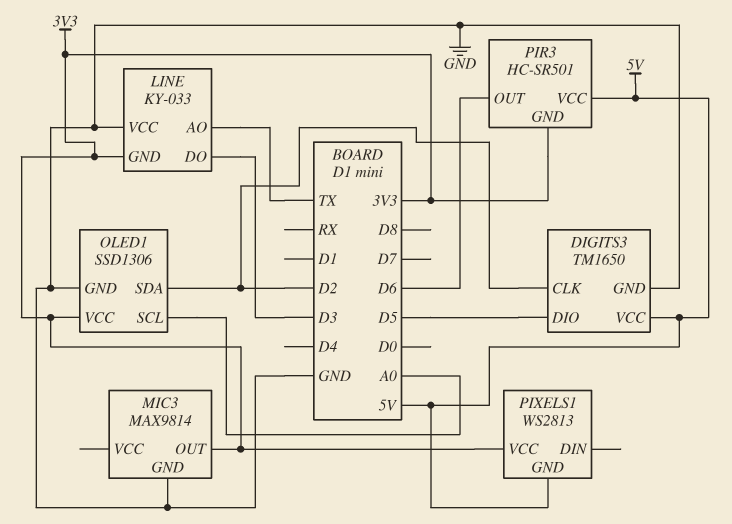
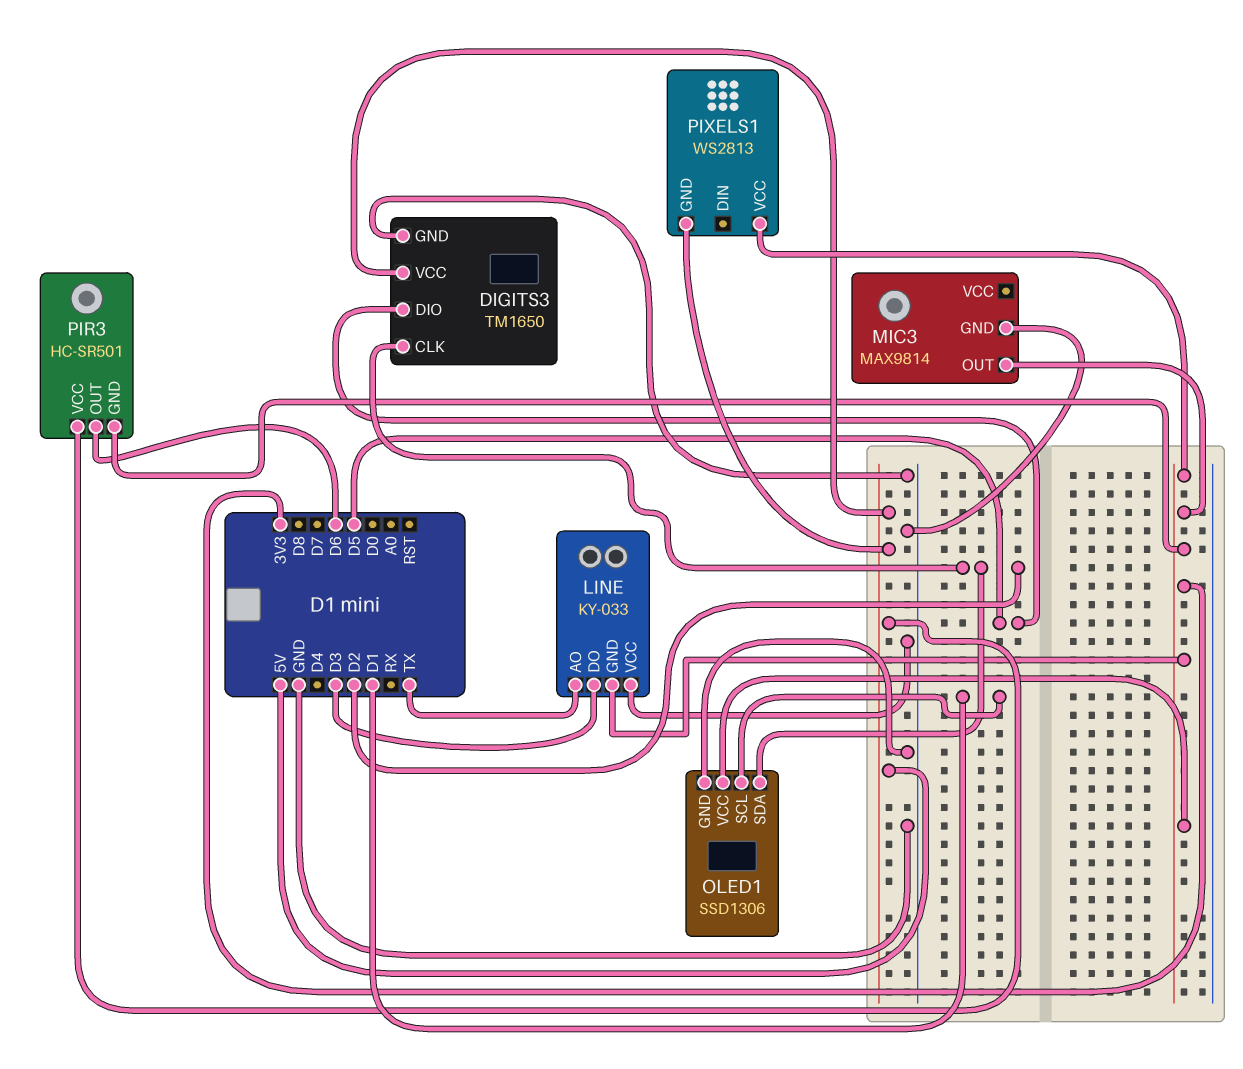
OLED1 pin SCL: A0 -> D1

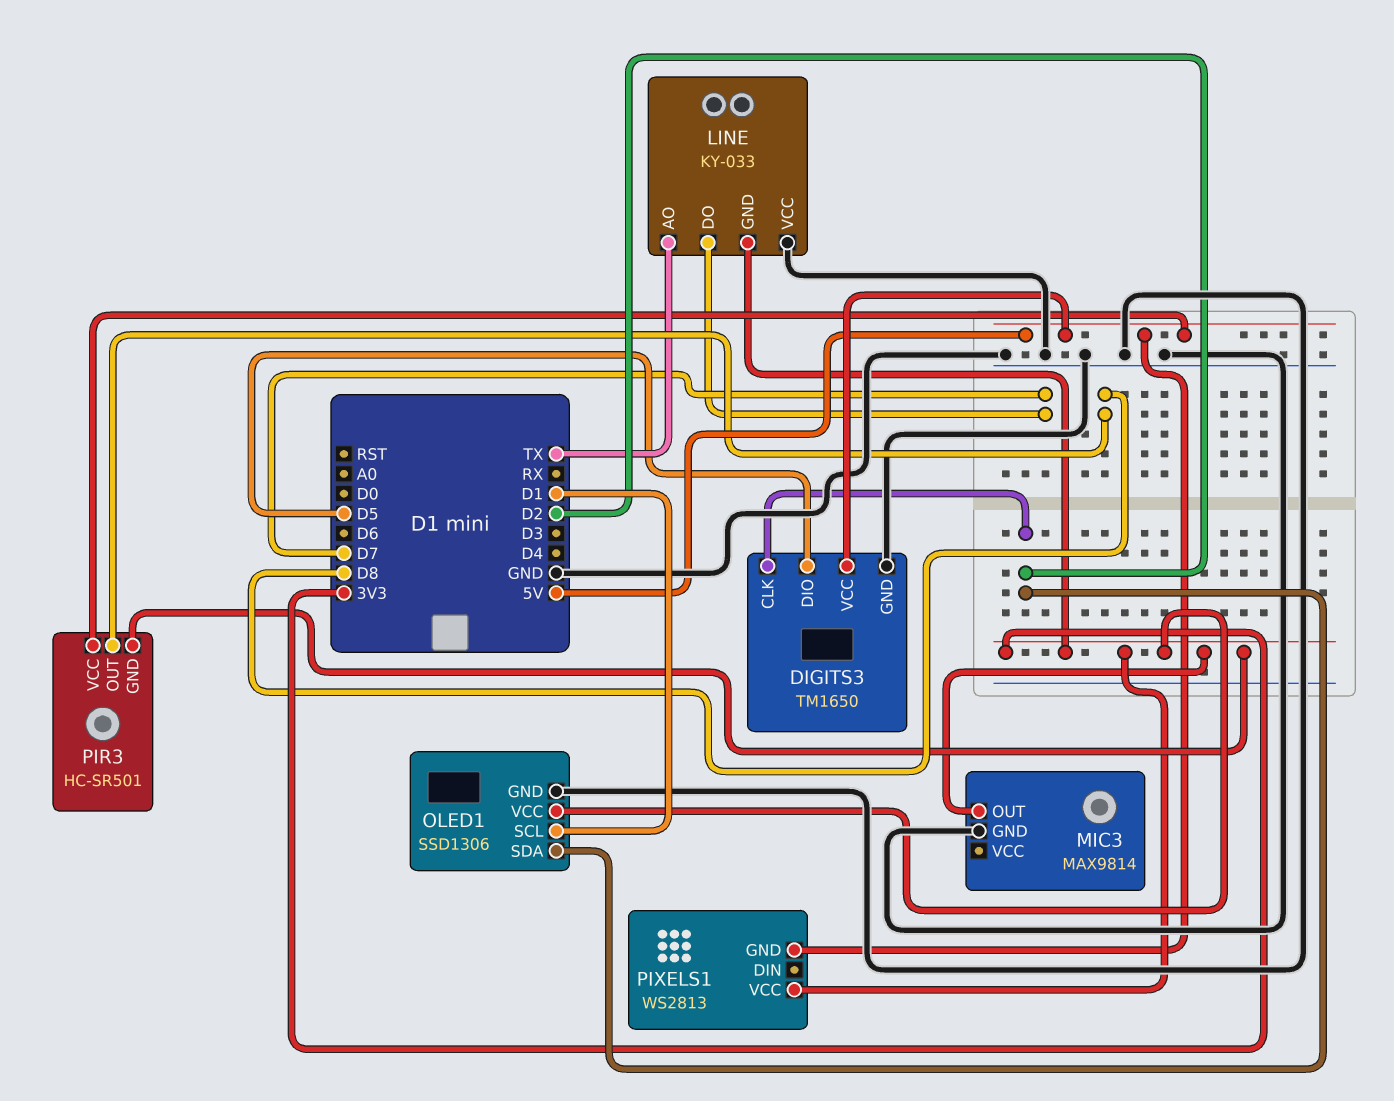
LINE pin DO: D3 -> D7
PIR3 pin OUT: D6 -> D8

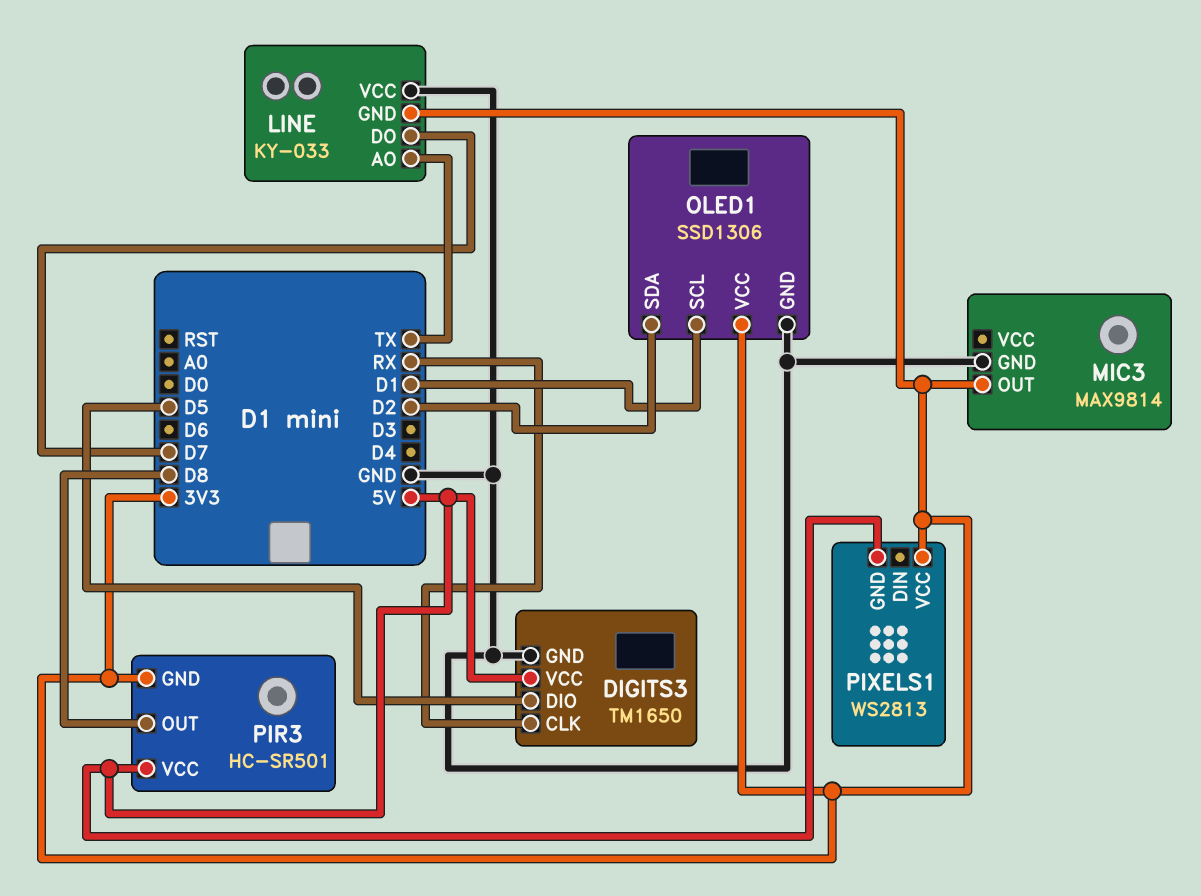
DIGITS3 pin CLK: D2 -> RX

